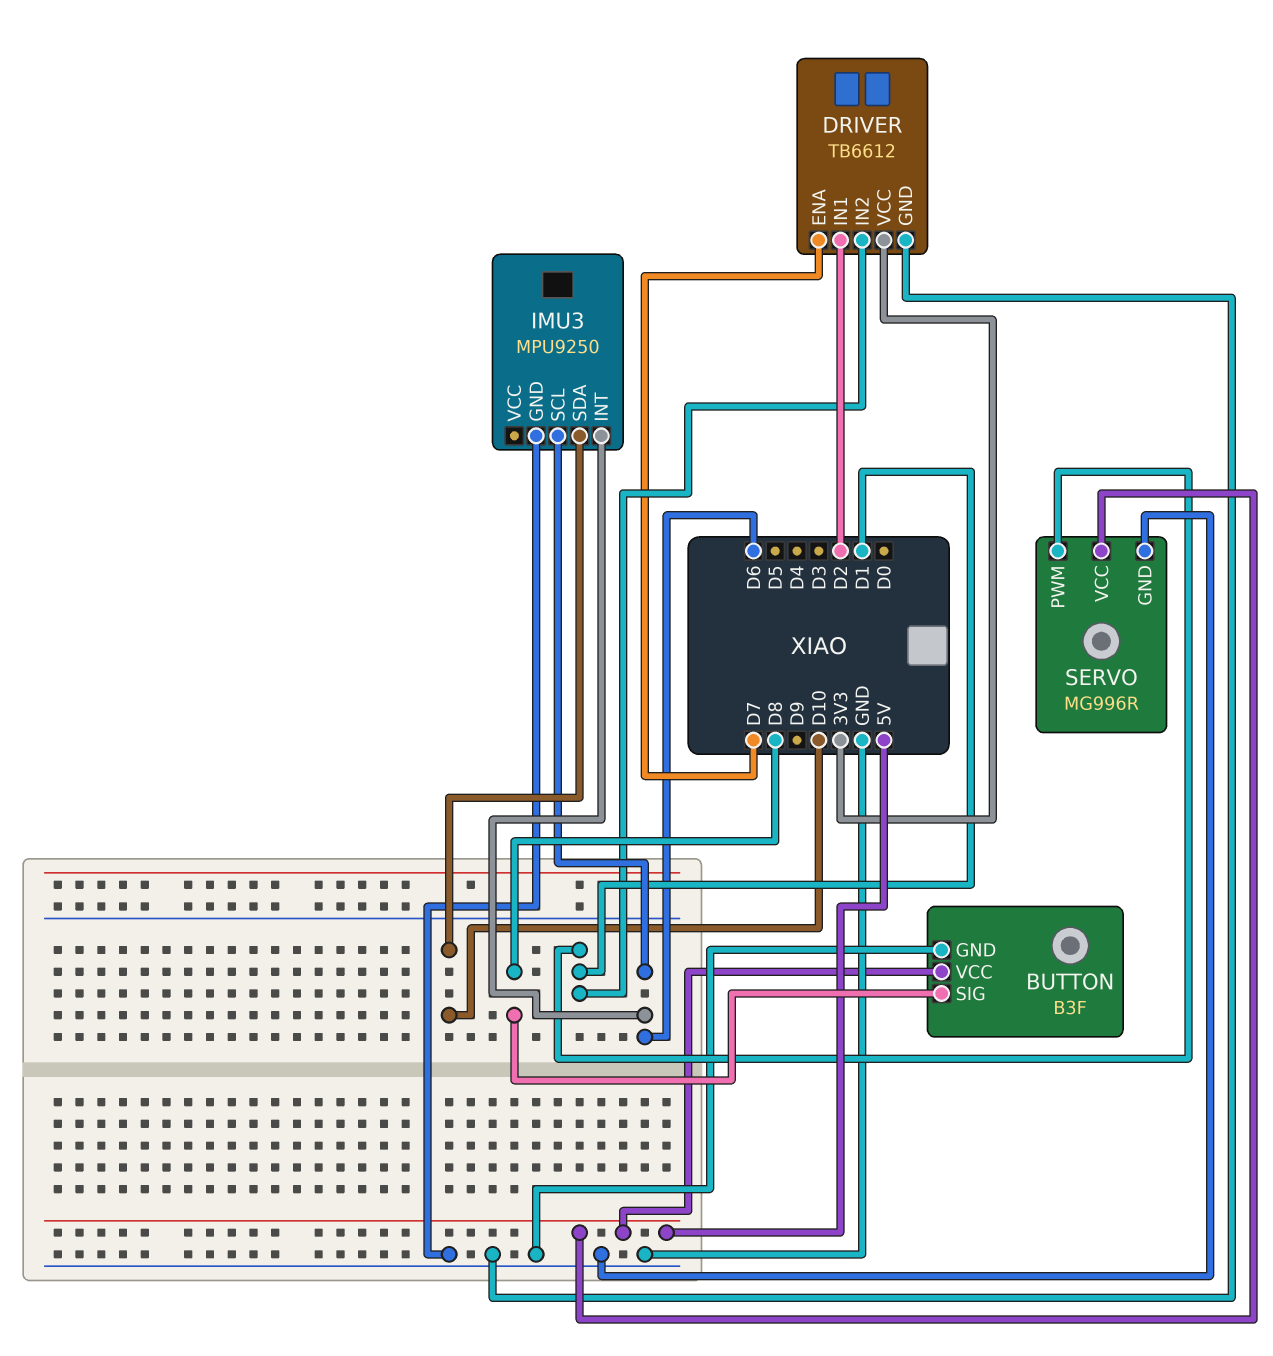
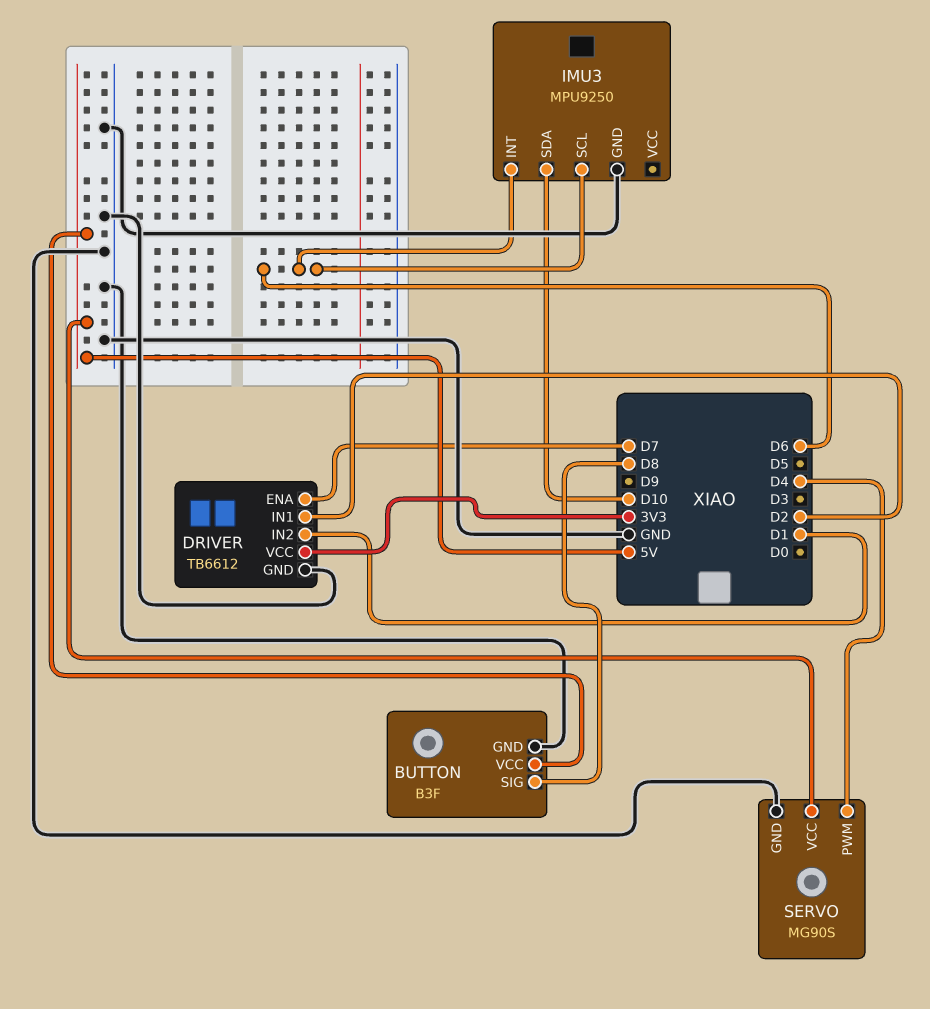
SERVO: MG996R -> MG90S
SERVO pin PWM: D1 -> D4

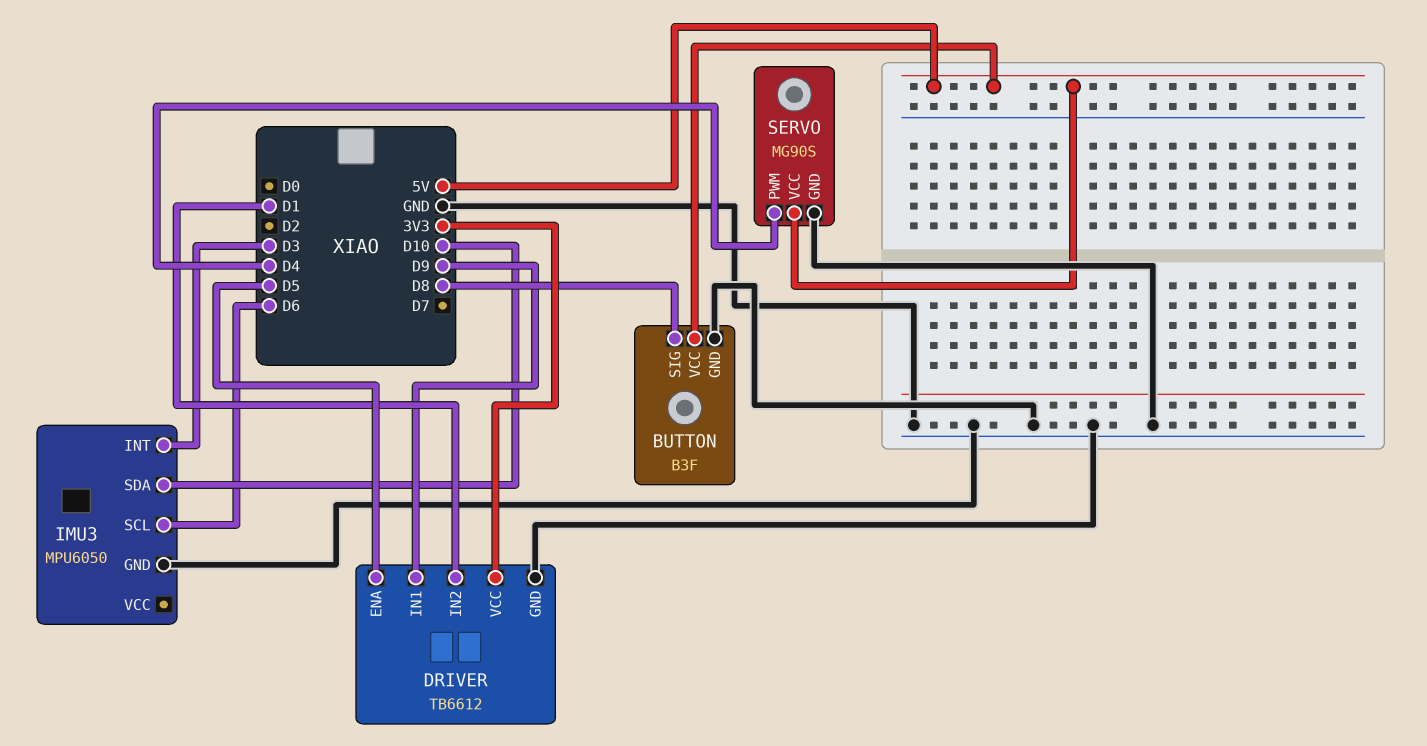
DRIVER pin ENA: D7 -> D5
DRIVER pin IN1: D2 -> D9
IMU3: MPU9250 -> MPU6050
IMU3 pin INT: D6 -> D3

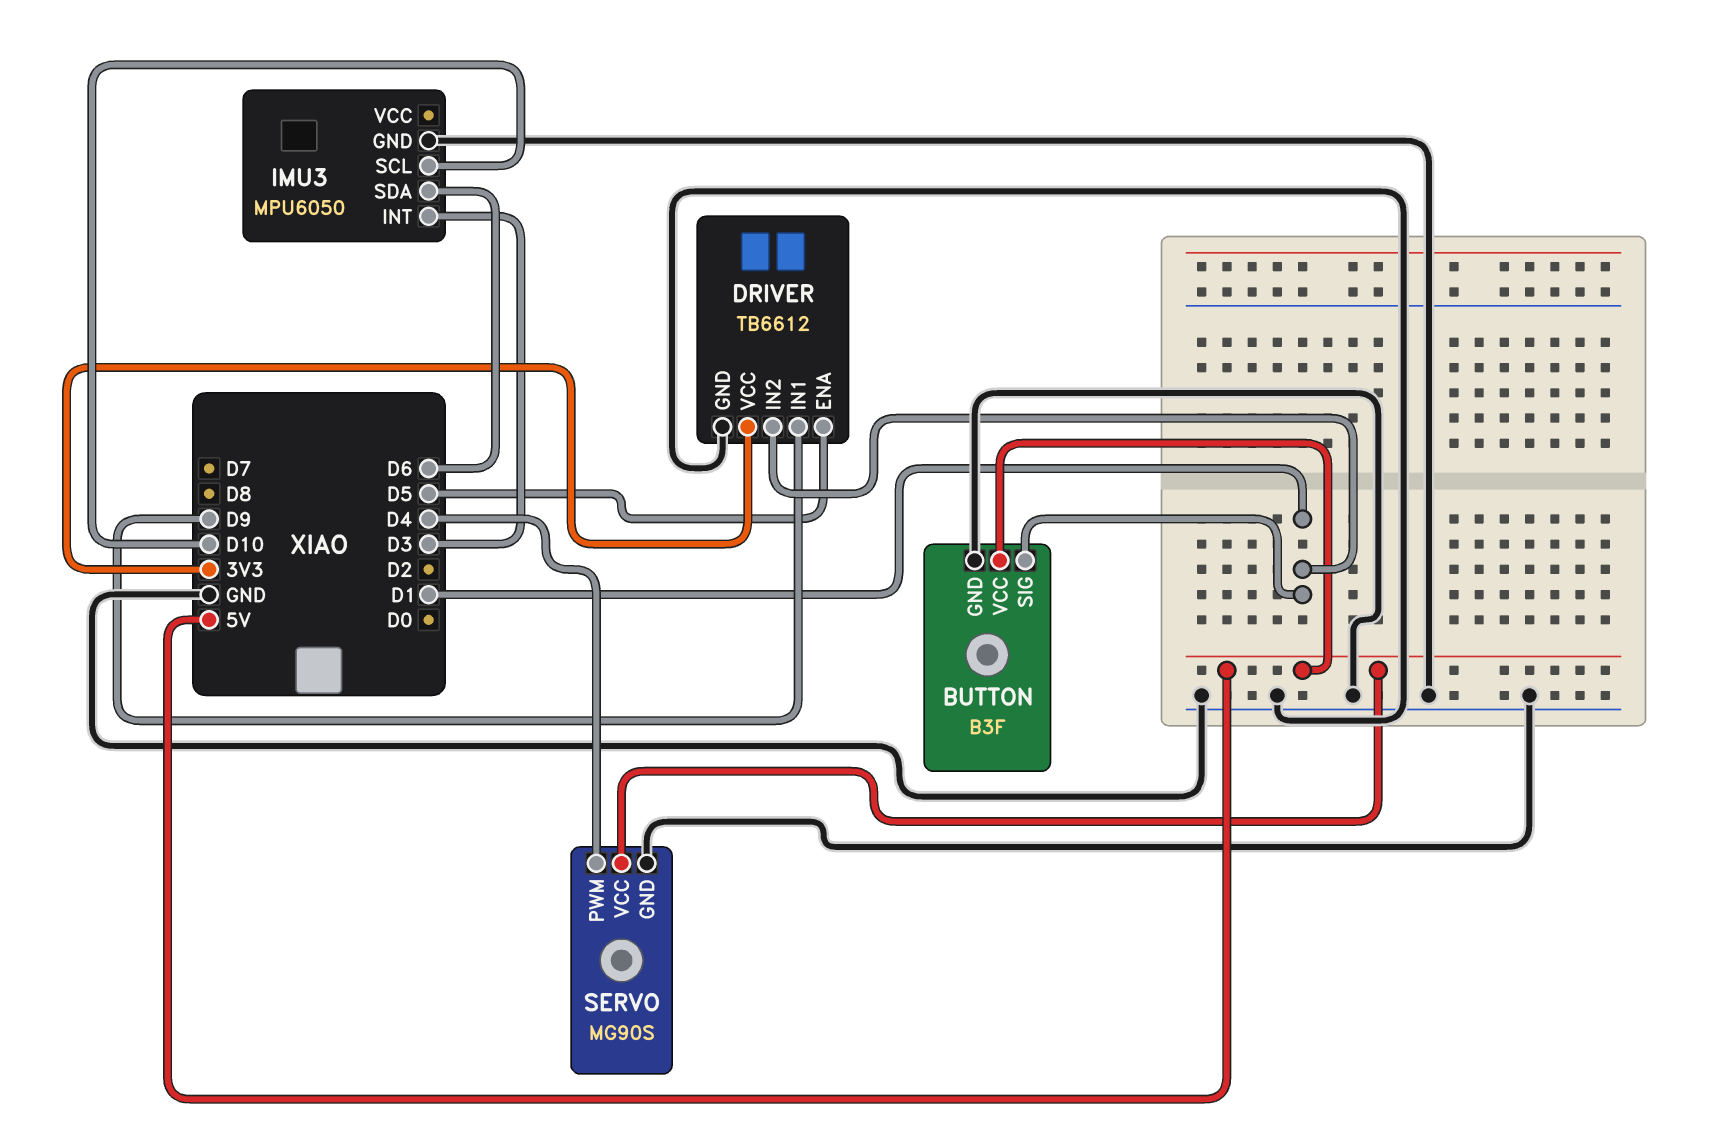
BUTTON pin SIG: D8 -> D1
IMU3 pin SCL: D6 -> D10
IMU3 pin SDA: D10 -> D6

